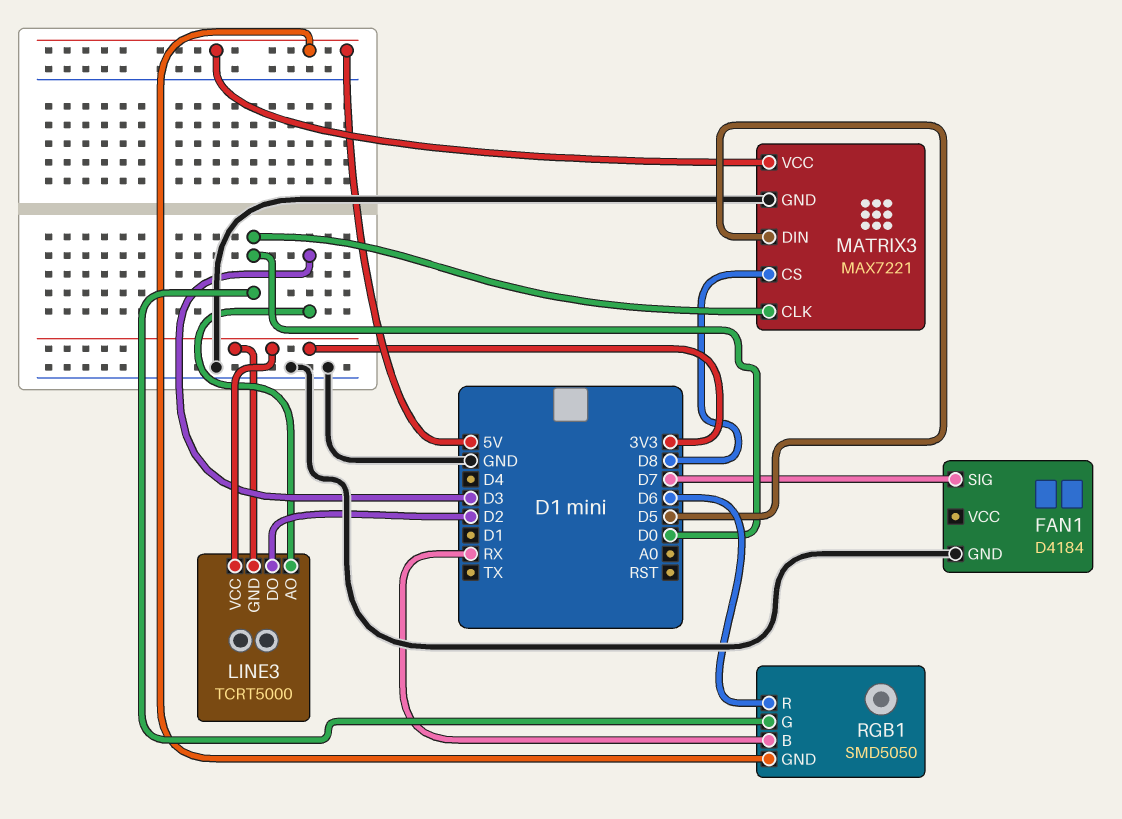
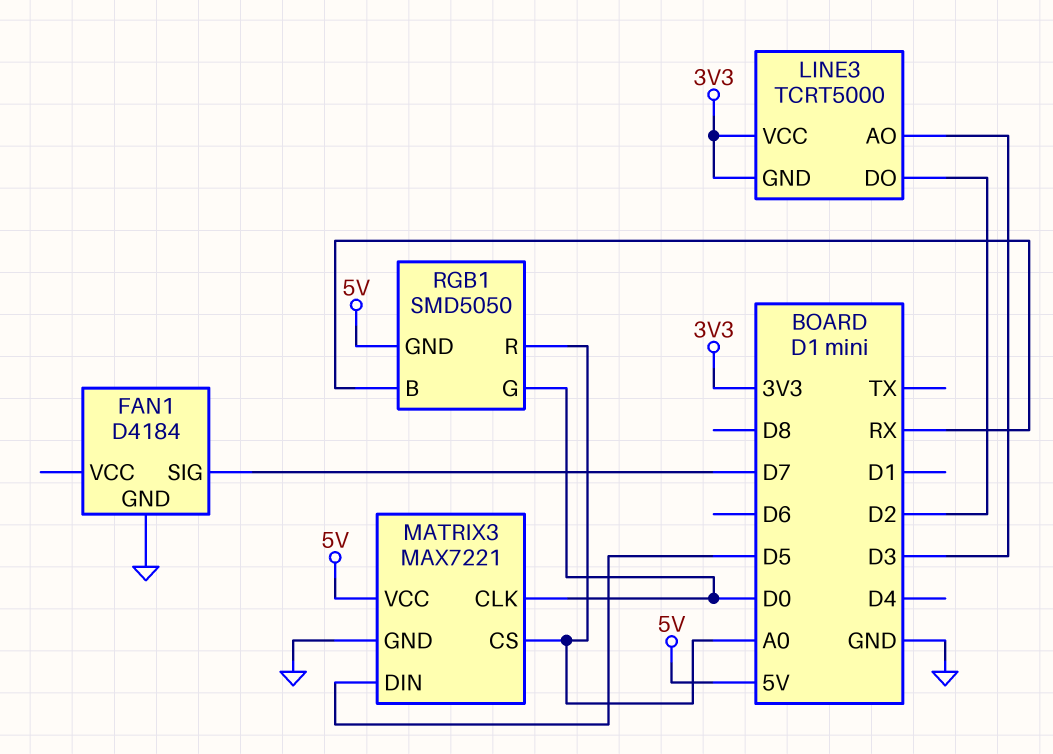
MATRIX3 pin CS: D8 -> A0
RGB1 pin R: D6 -> A0

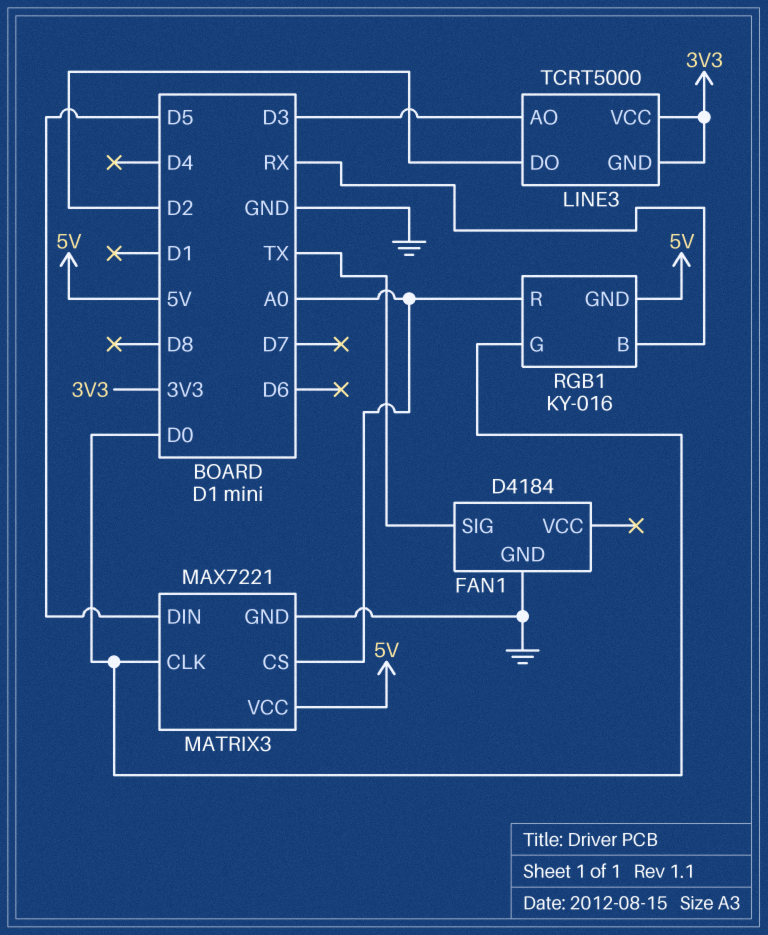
FAN1 pin SIG: D7 -> TX
RGB1: SMD5050 -> KY-016

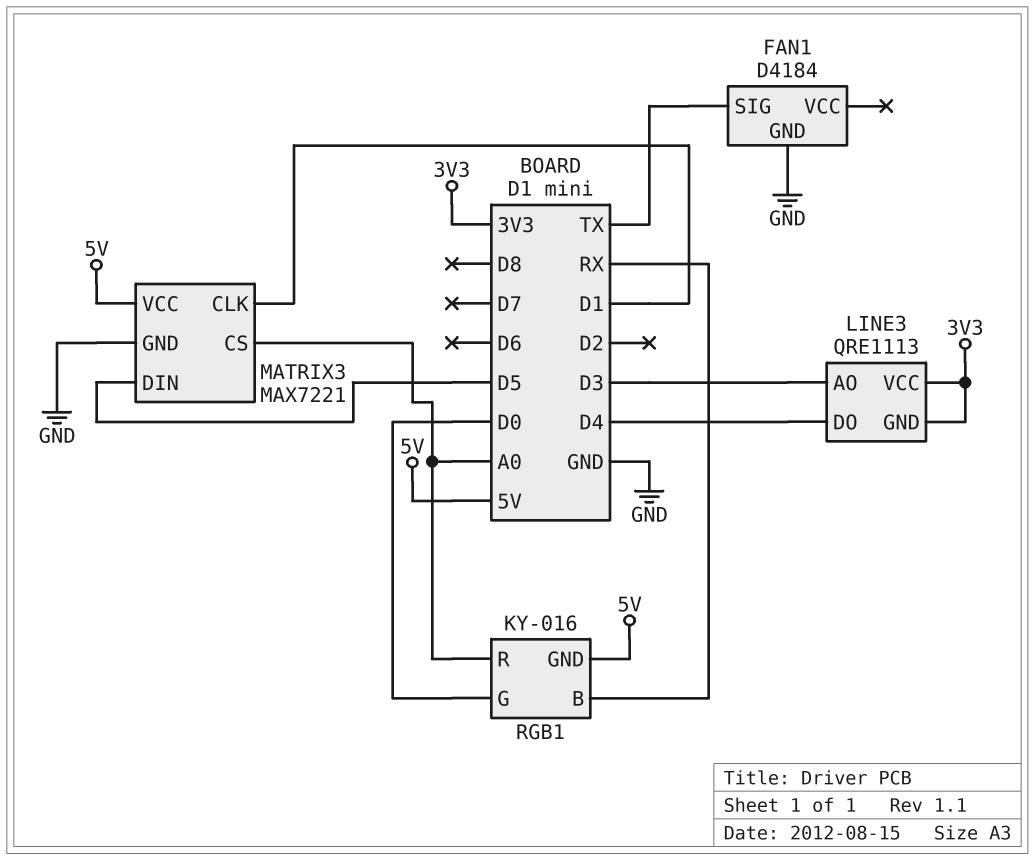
LINE3: TCRT5000 -> QRE1113
LINE3 pin DO: D2 -> D4
MATRIX3 pin CLK: D0 -> D1

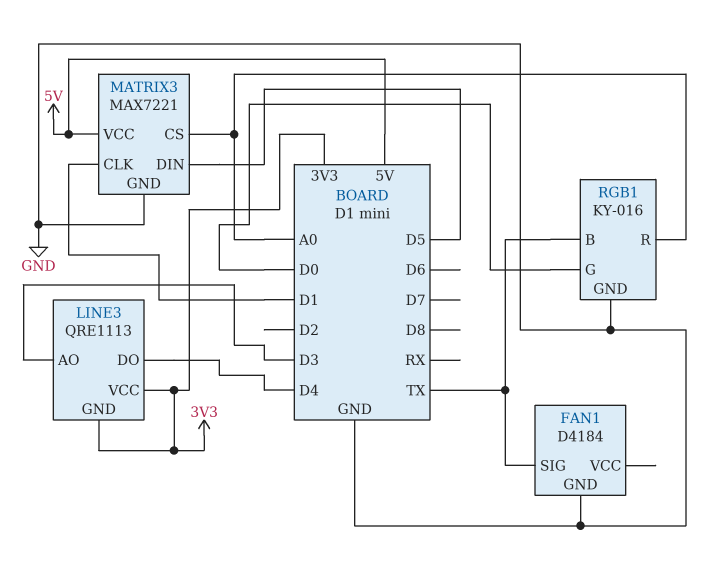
RGB1 pin B: RX -> TX
RGB1 pin GND: 5V -> GND

